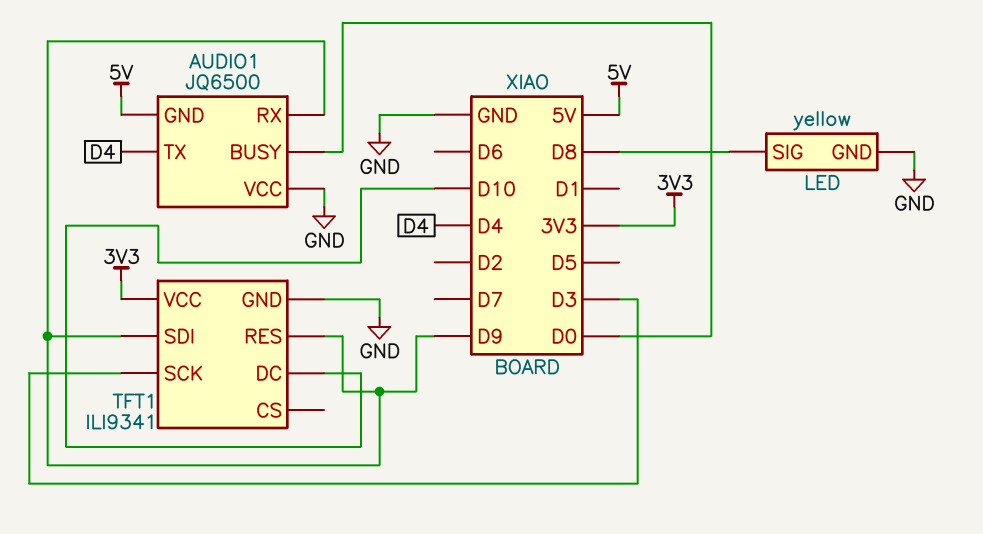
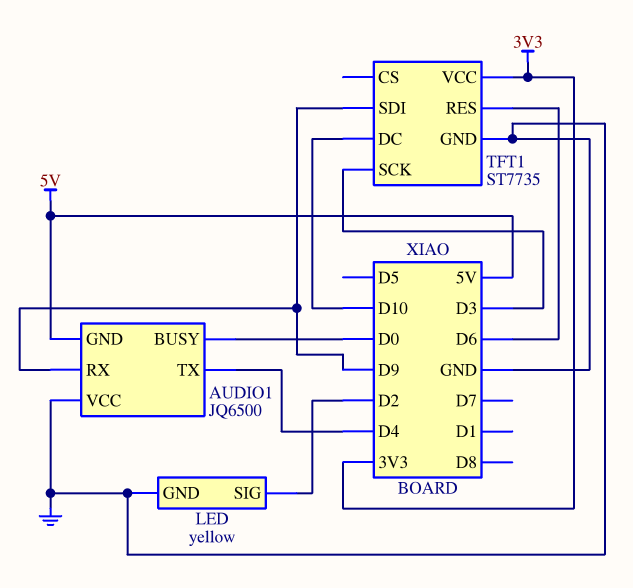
LED pin SIG: D8 -> D2
TFT1: ILI9341 -> ST7735
TFT1 pin RES: D9 -> D6

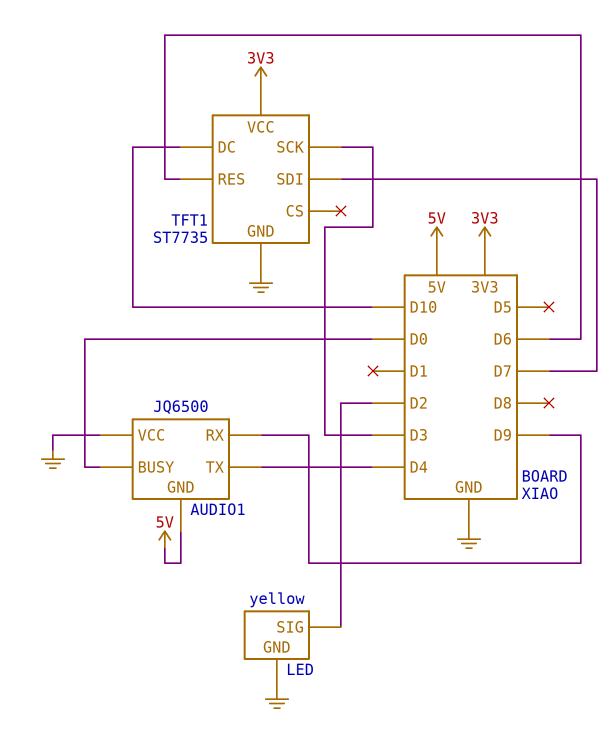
TFT1 pin SDI: D9 -> D7

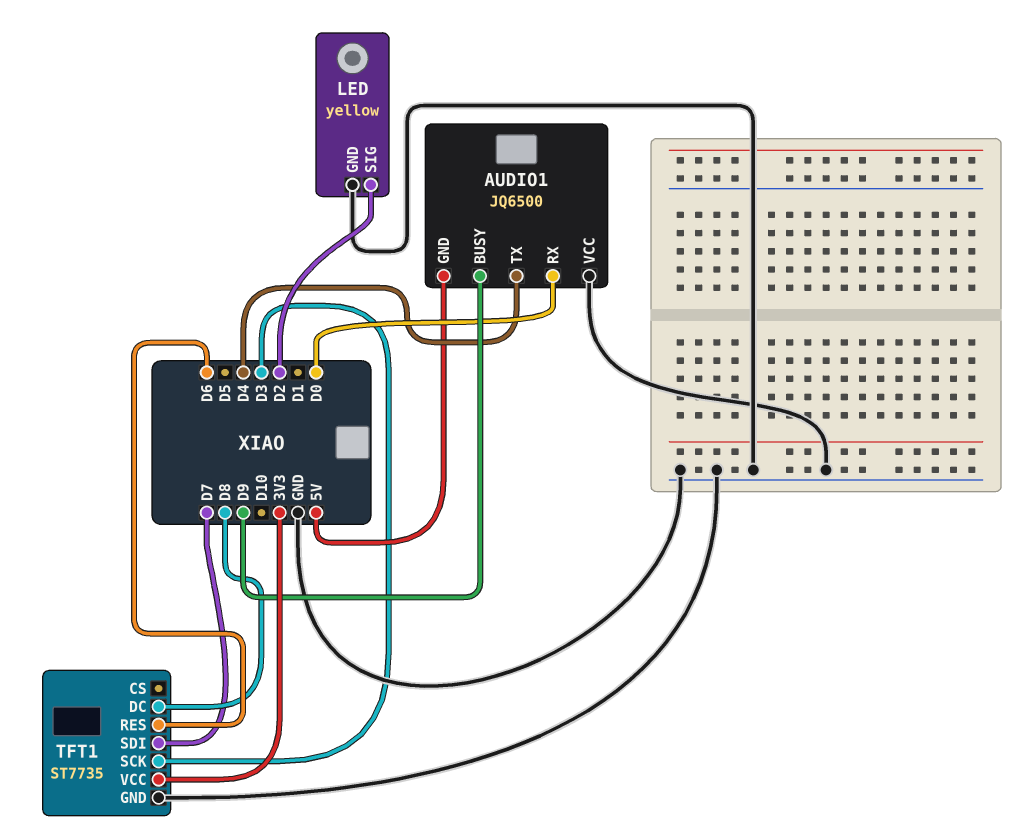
AUDIO1 pin BUSY: D0 -> D9
AUDIO1 pin RX: D9 -> D0
TFT1 pin DC: D10 -> D8

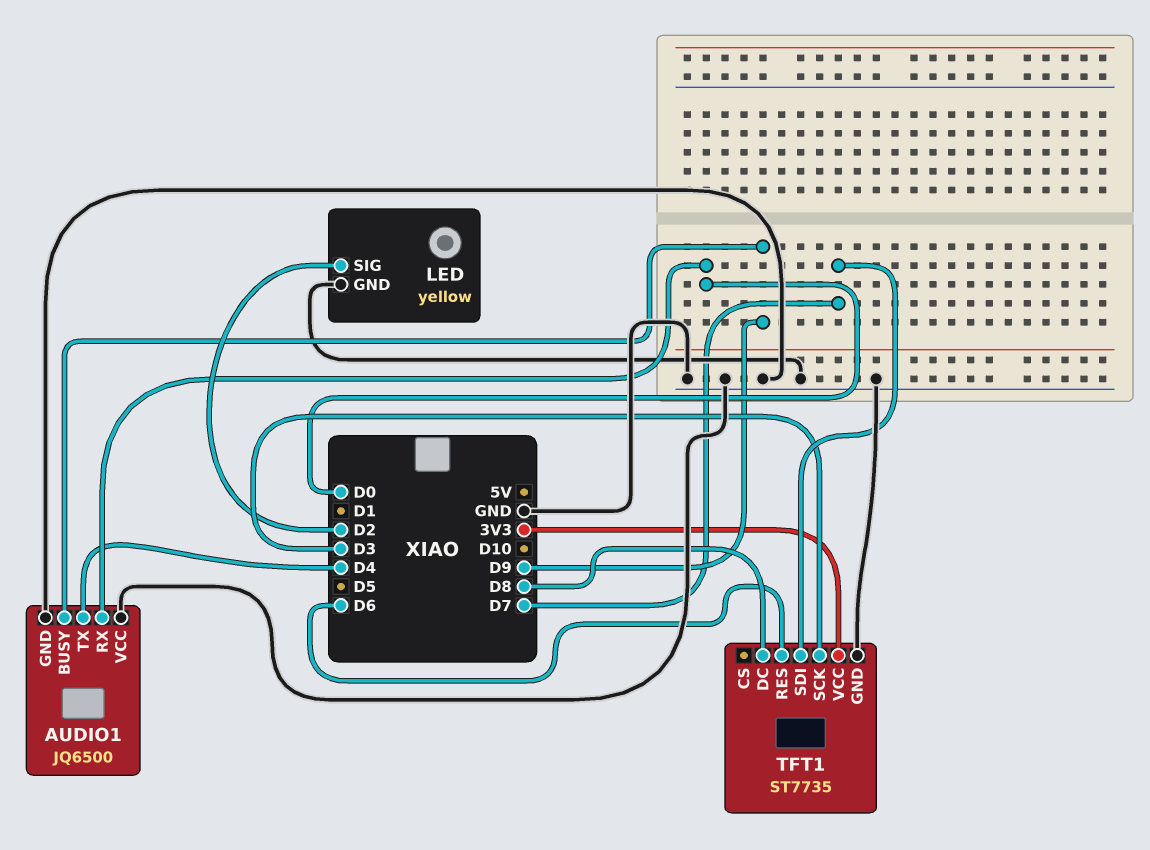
AUDIO1 pin GND: 5V -> GND

